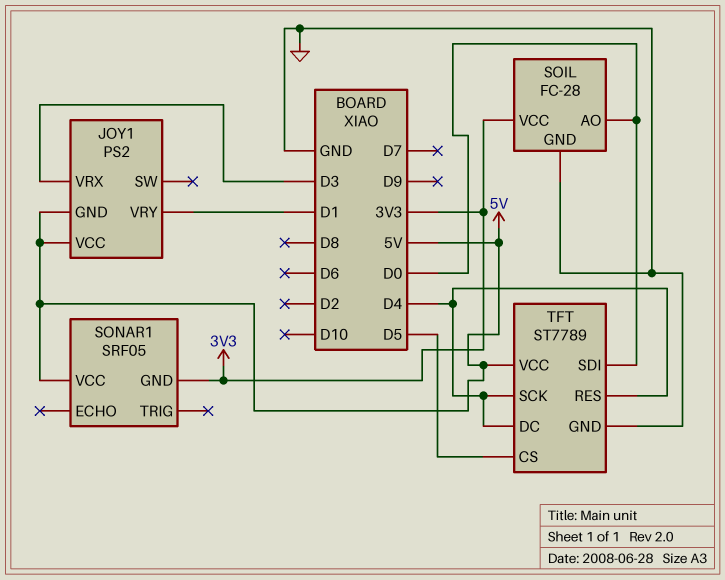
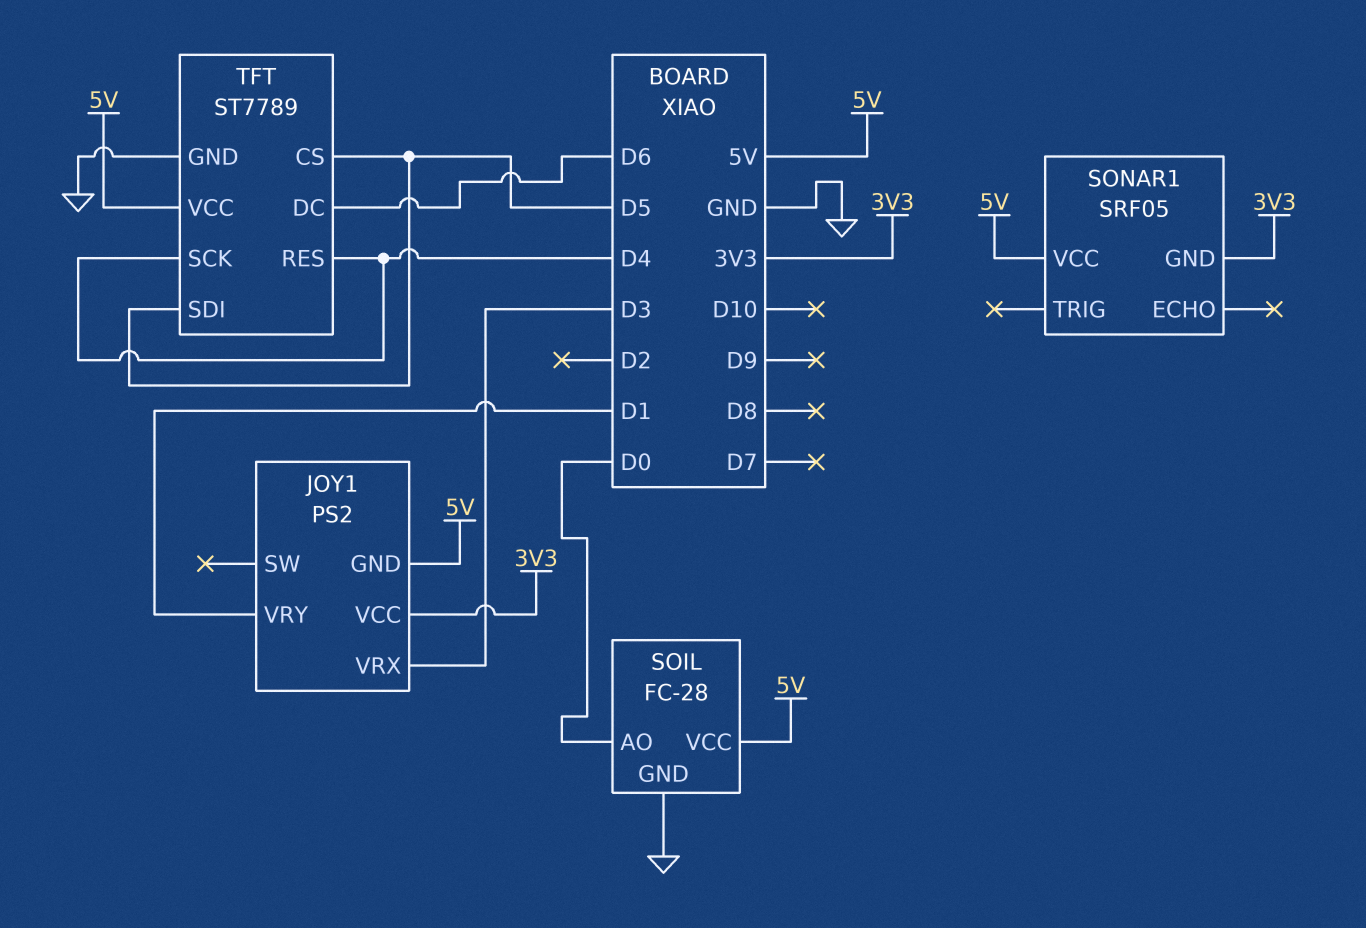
JOY1 pin VCC: 5V -> 3V3
SOIL pin VCC: 3V3 -> 5V
TFT pin DC: D4 -> D6
TFT pin SDI: D0 -> D5

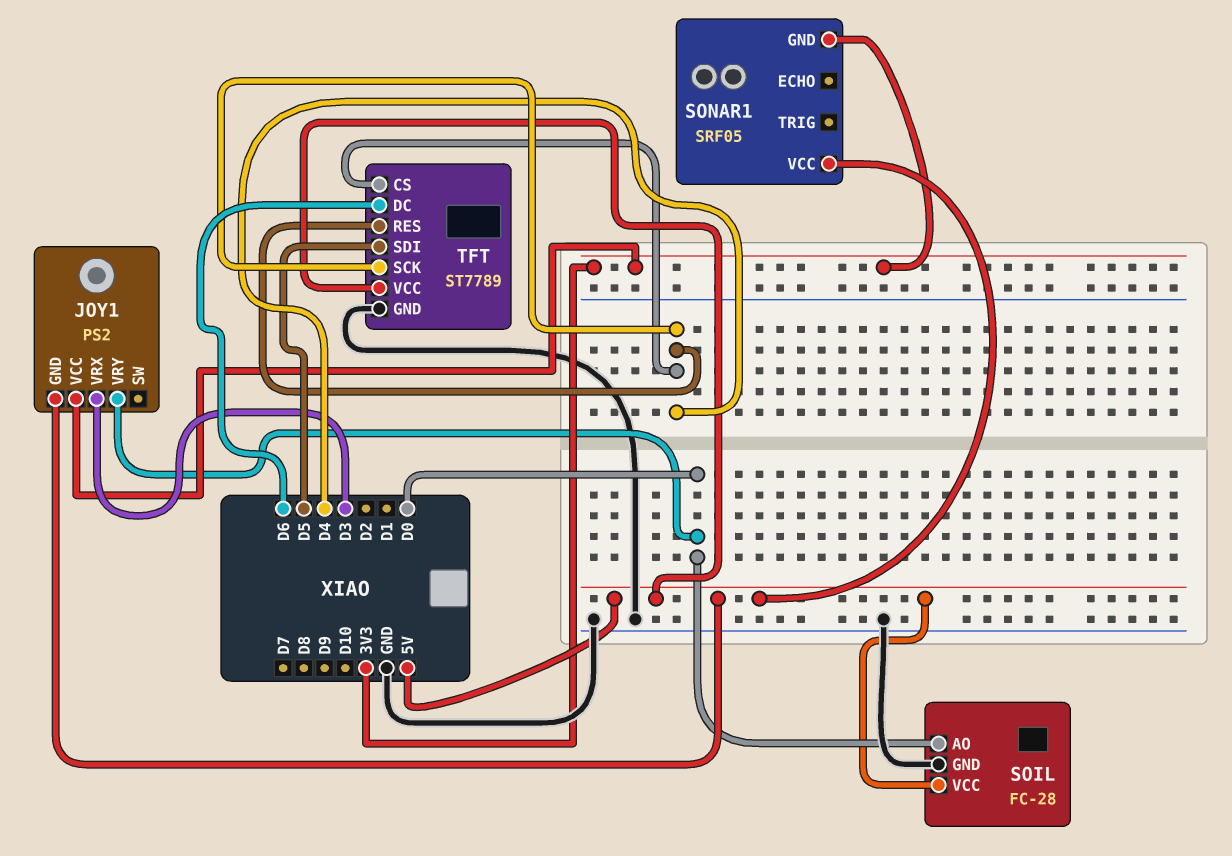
JOY1 pin VRY: D1 -> D0
TFT pin CS: D5 -> D4

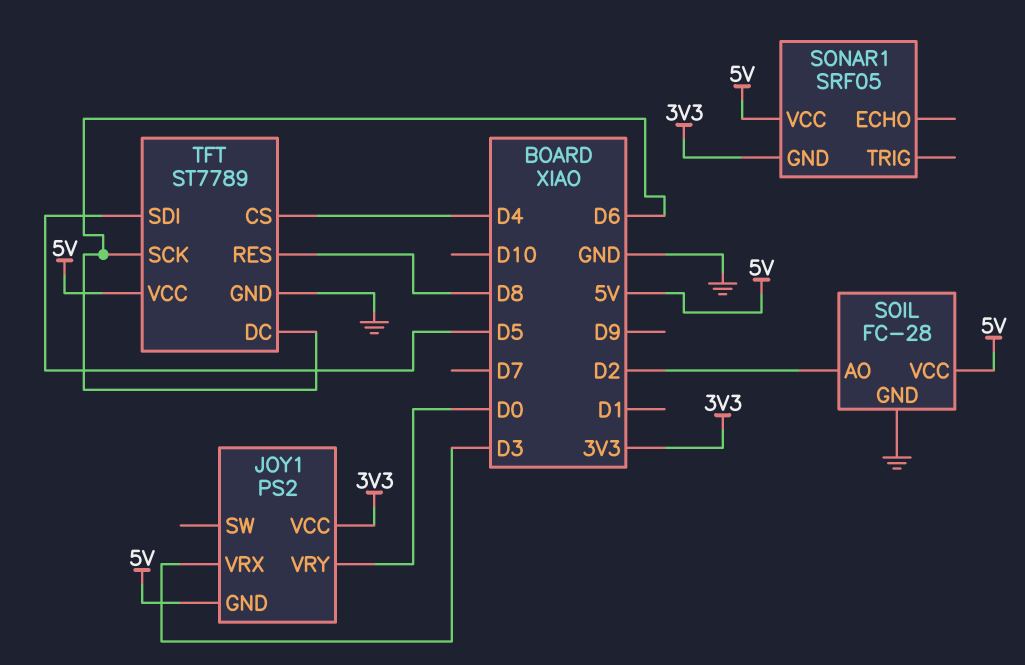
SOIL pin AO: D0 -> D2
TFT pin RES: D4 -> D8
TFT pin SCK: D4 -> D6

